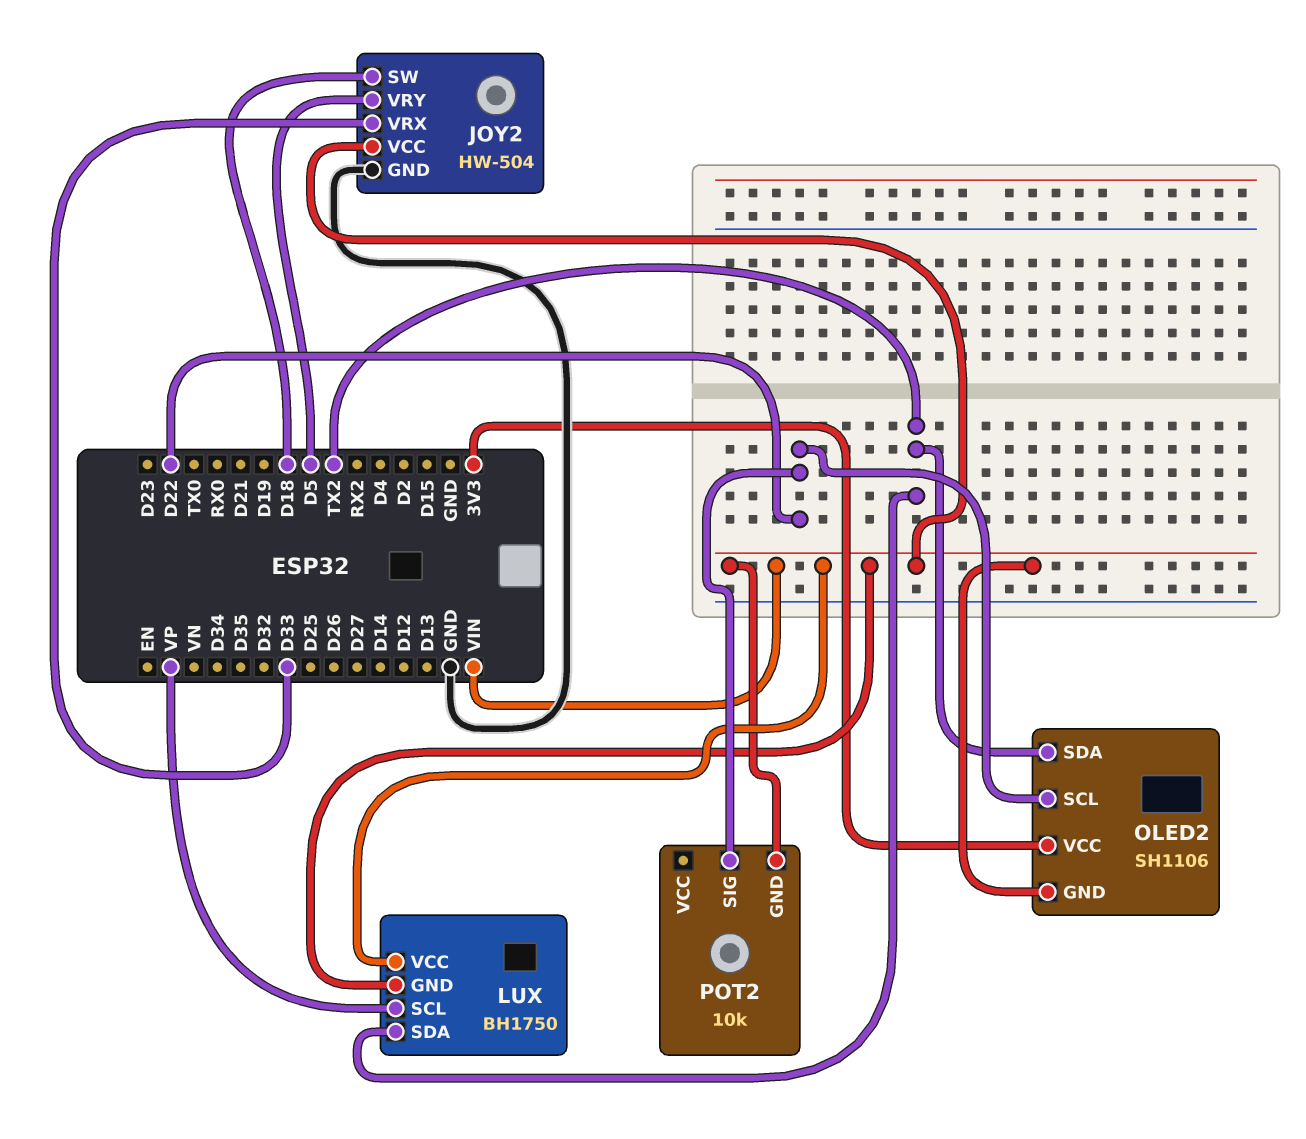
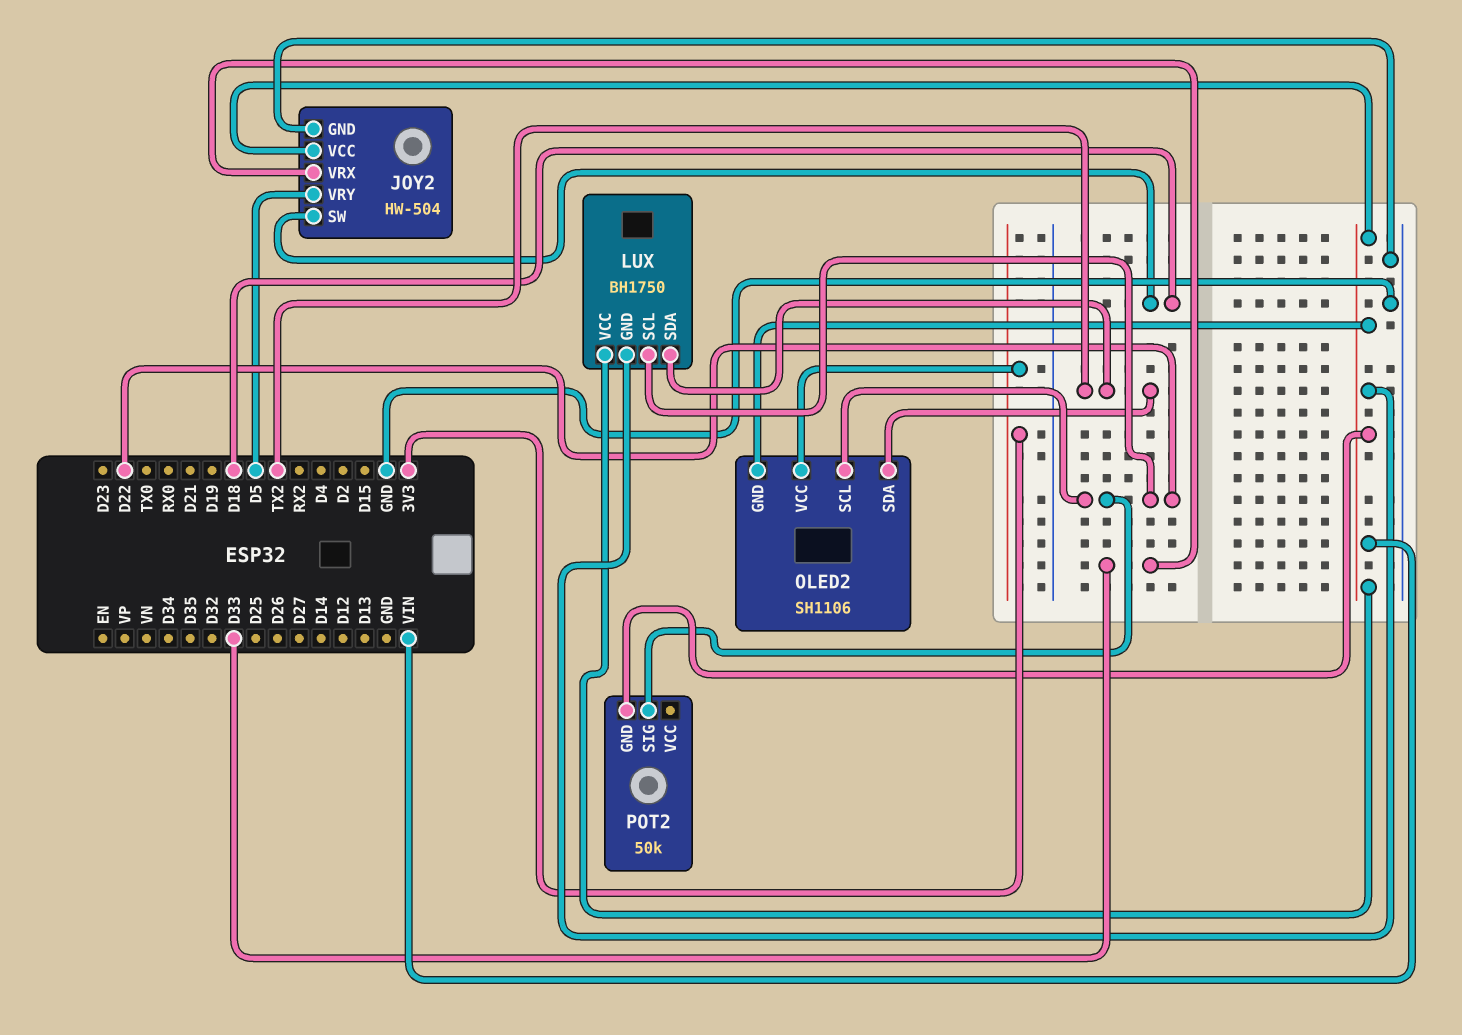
LUX pin SCL: VP -> D22
POT2: 10k -> 50k

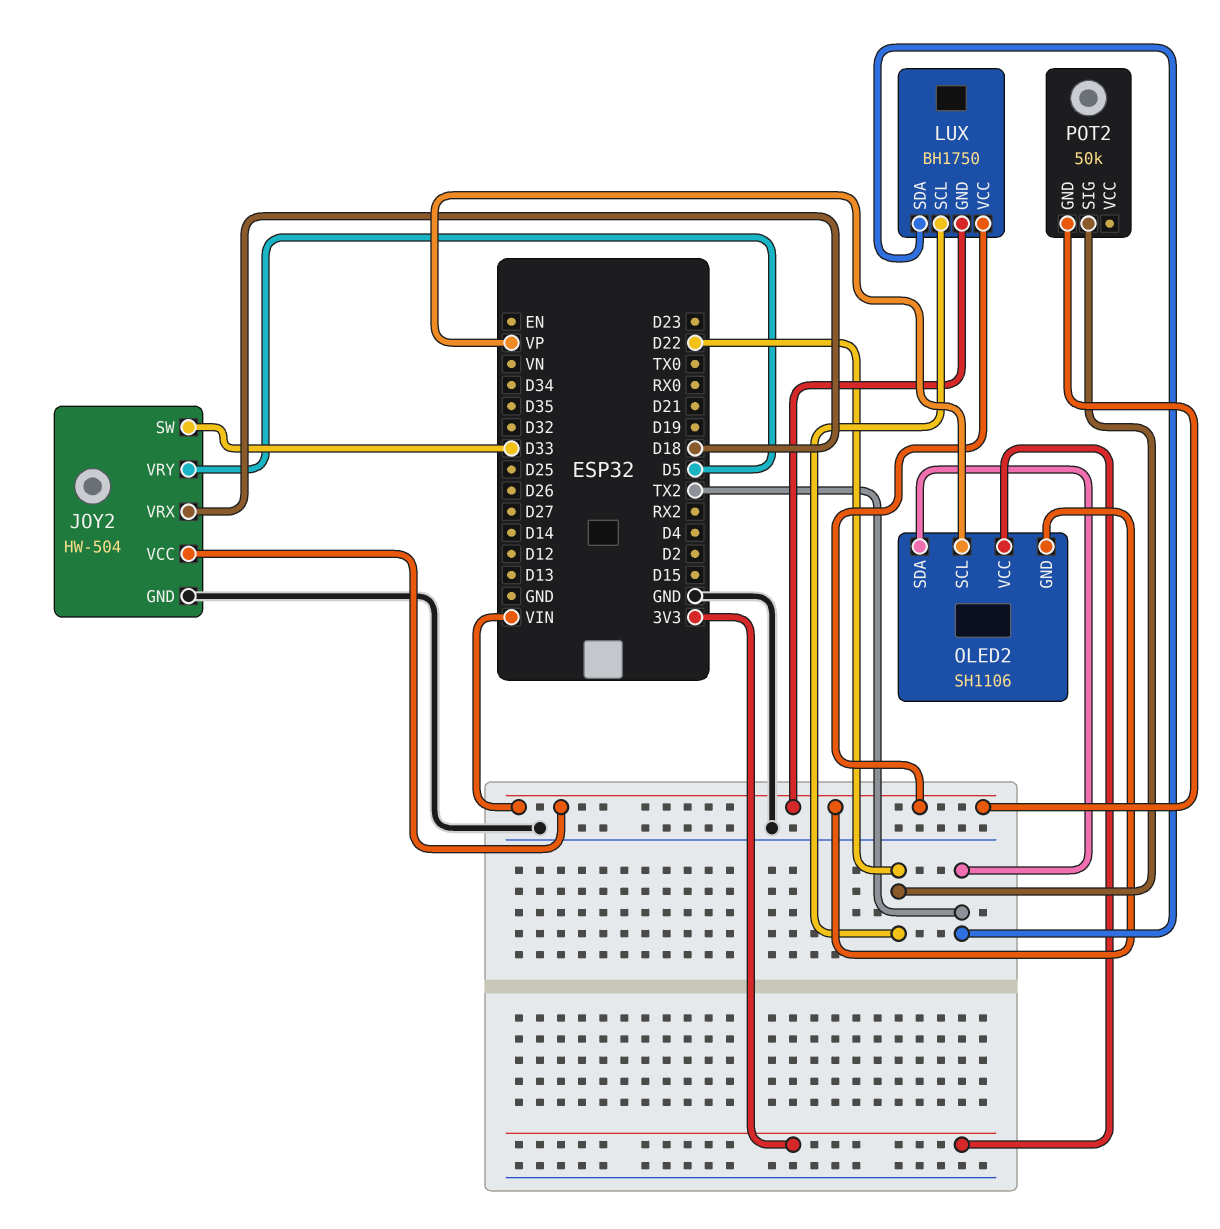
JOY2 pin SW: D18 -> D33
JOY2 pin VRX: D33 -> D18
OLED2 pin SCL: D22 -> VP

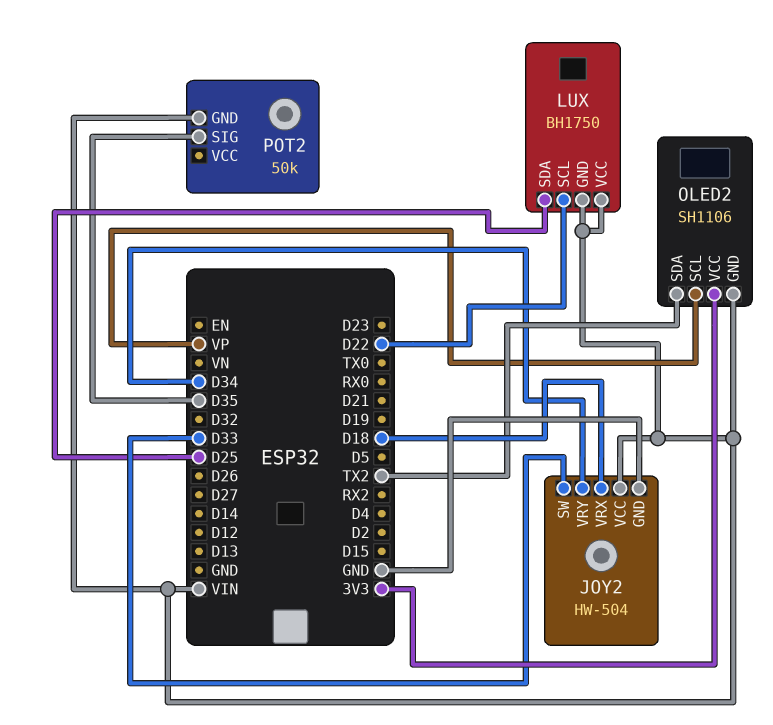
JOY2 pin VRY: D5 -> D34
LUX pin SDA: TX2 -> D25
POT2 pin SIG: D22 -> D35

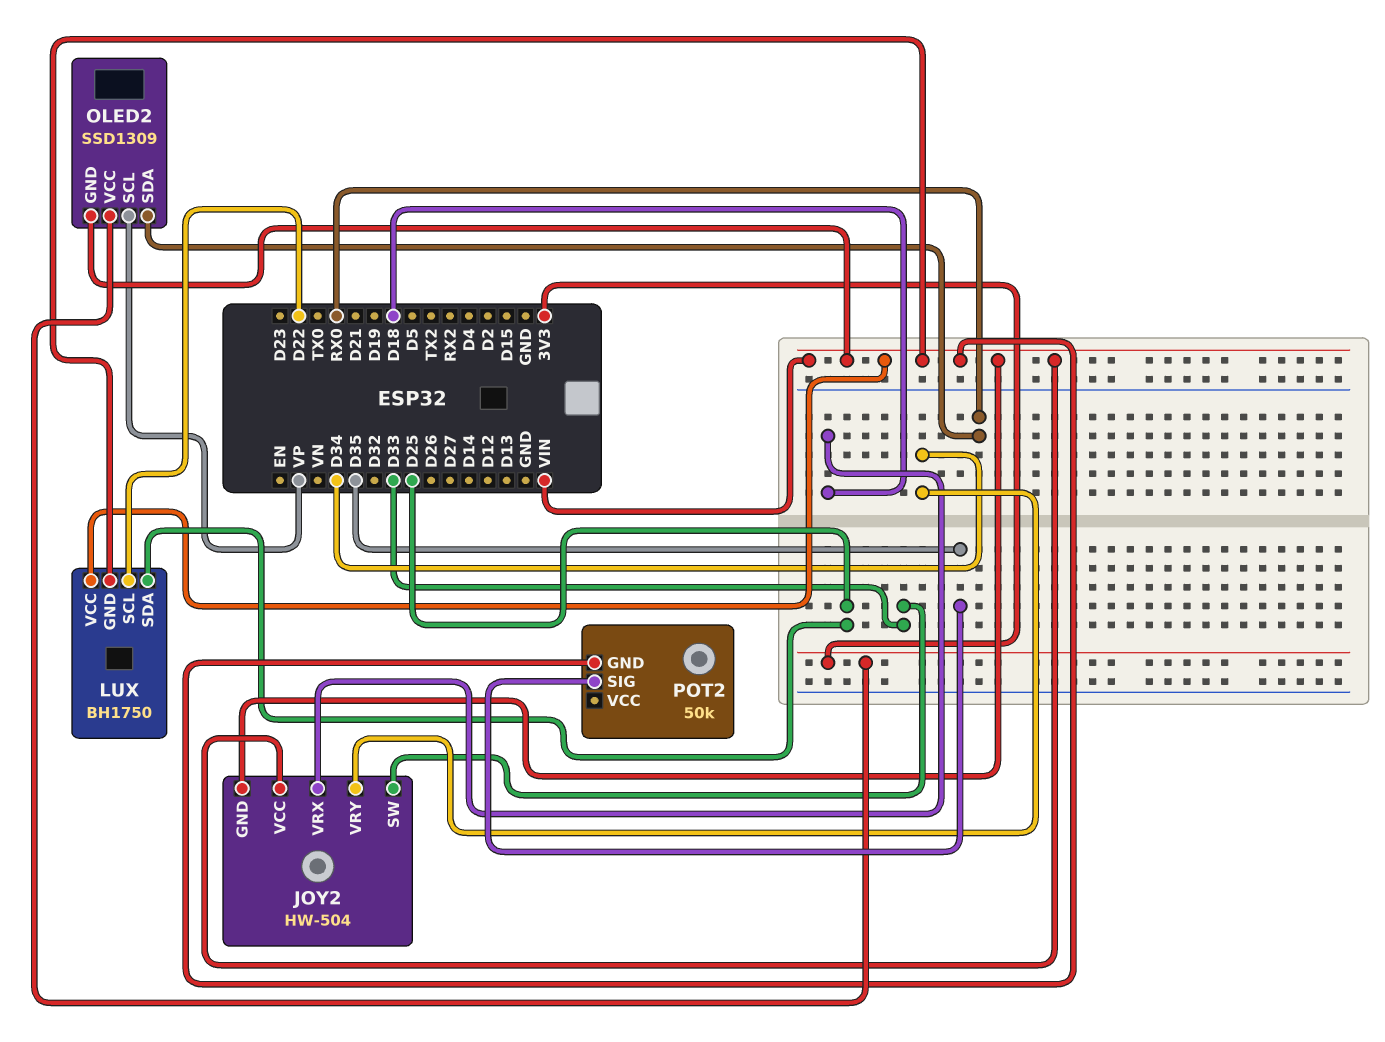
JOY2 pin GND: GND -> VIN
OLED2: SH1106 -> SSD1309
OLED2 pin SDA: TX2 -> RX0

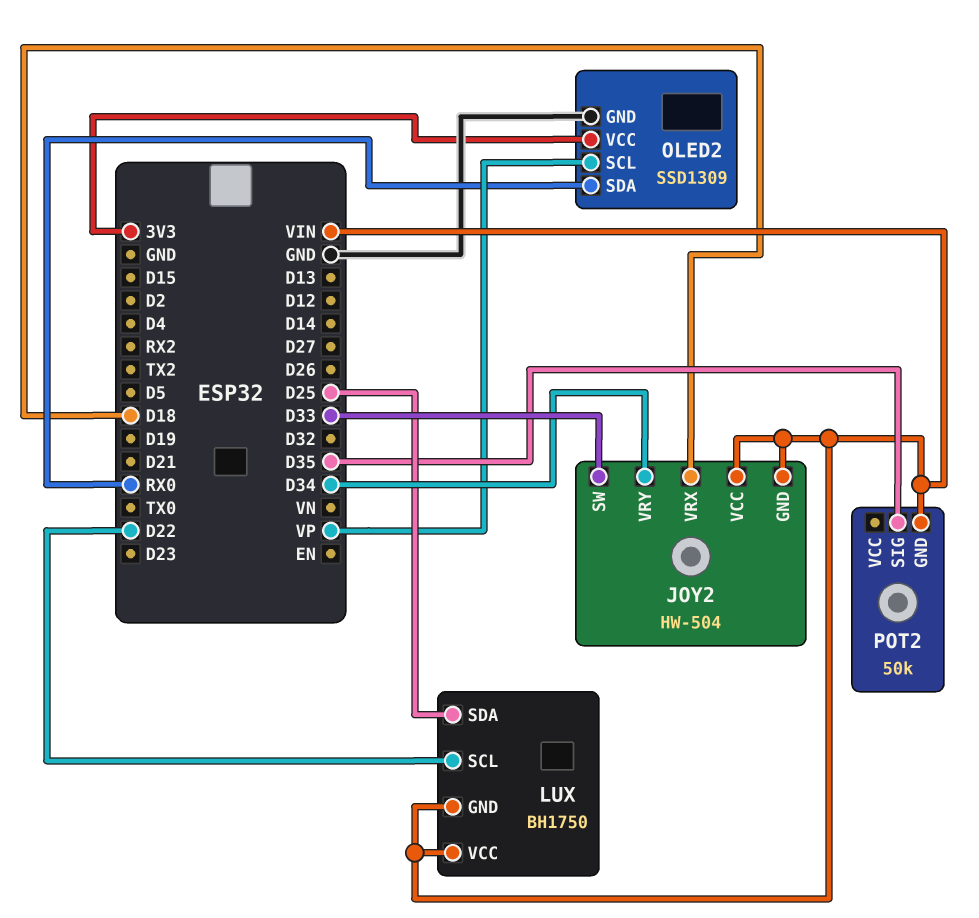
OLED2 pin GND: VIN -> GND

